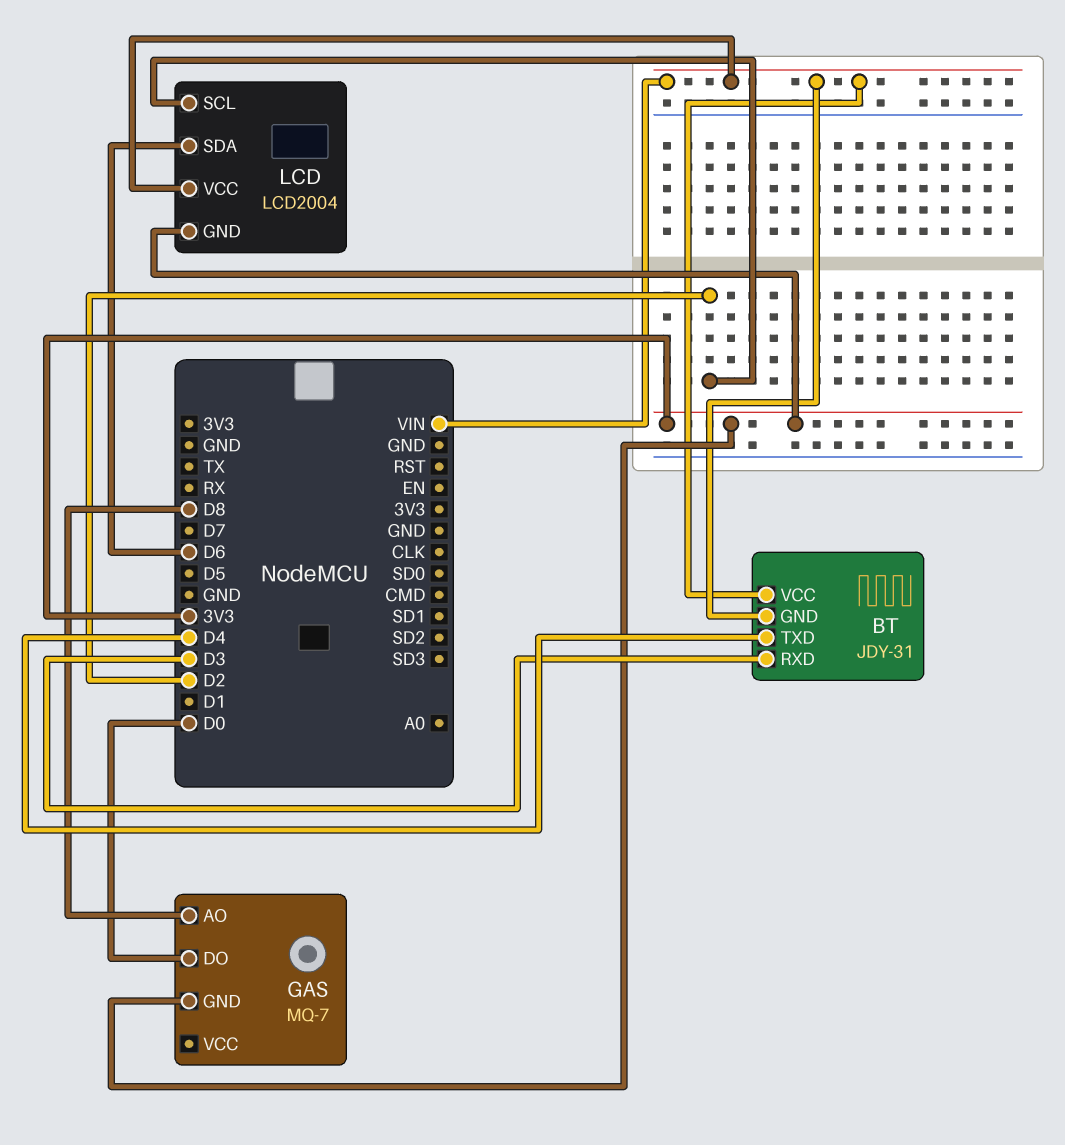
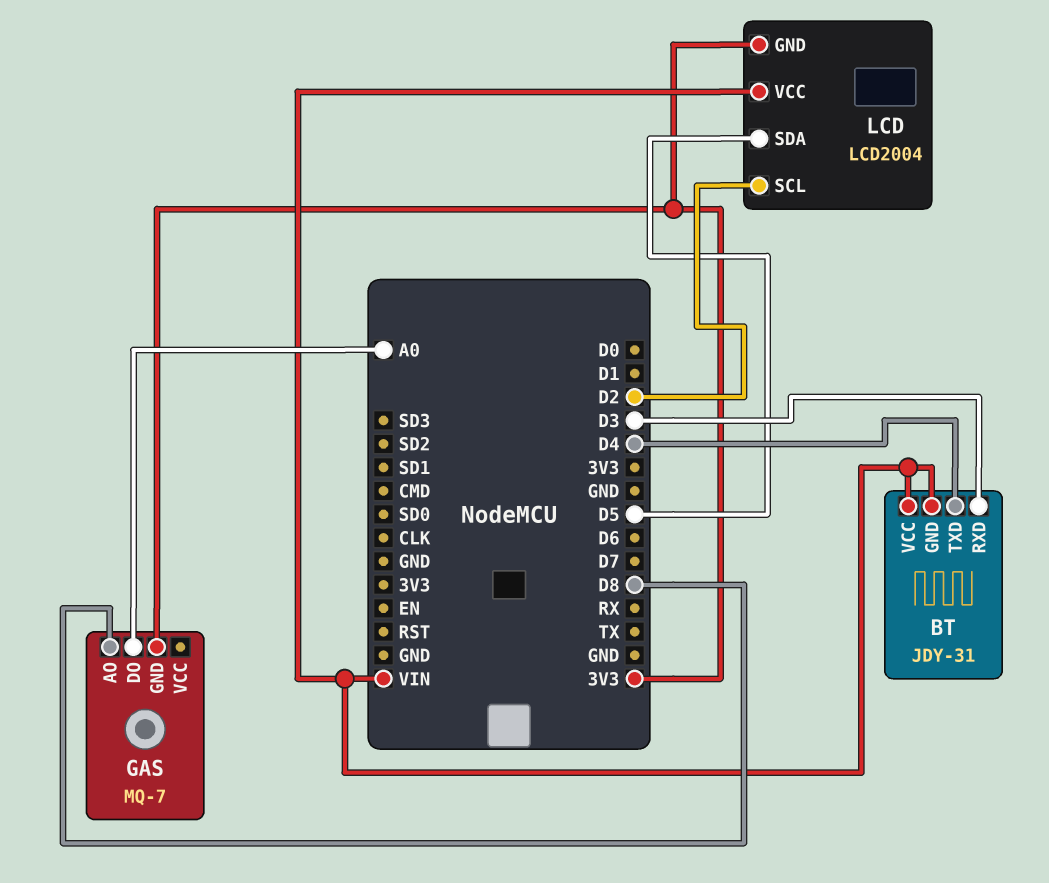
GAS pin DO: D0 -> A0
LCD pin SDA: D6 -> D5

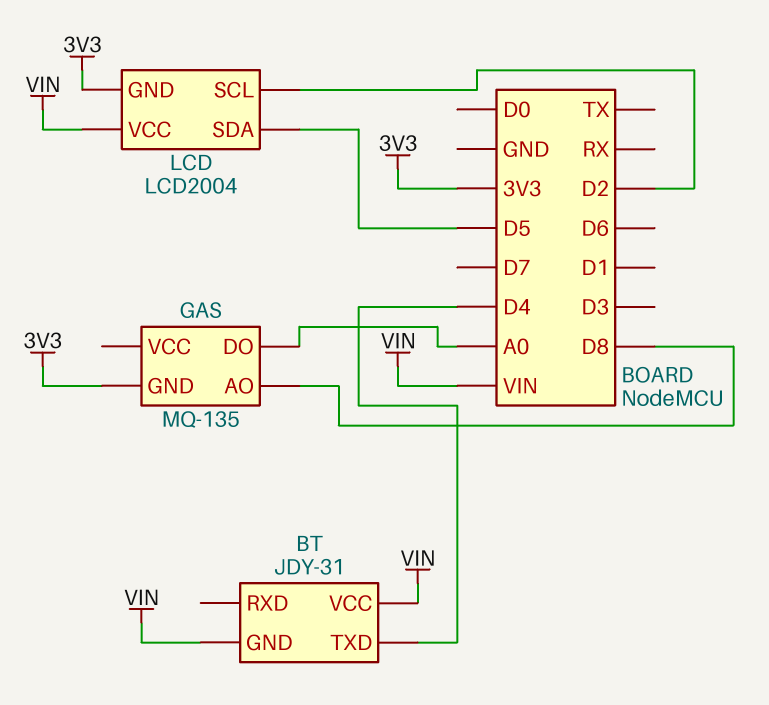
BT pin RXD: D3 -> none
GAS: MQ-7 -> MQ-135

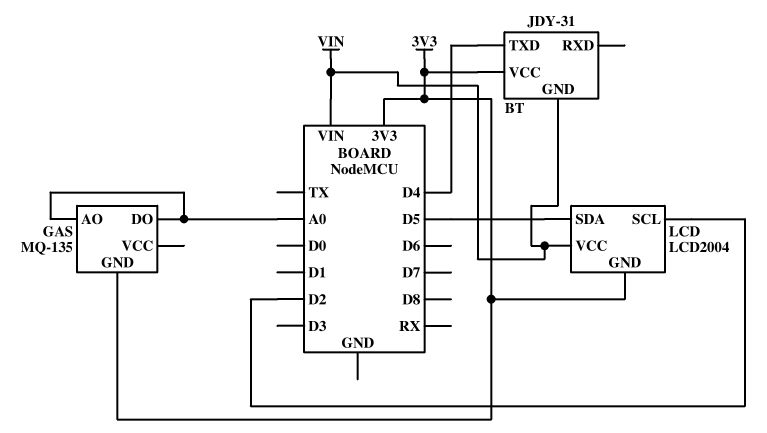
BT pin VCC: VIN -> 3V3
GAS pin AO: D8 -> A0

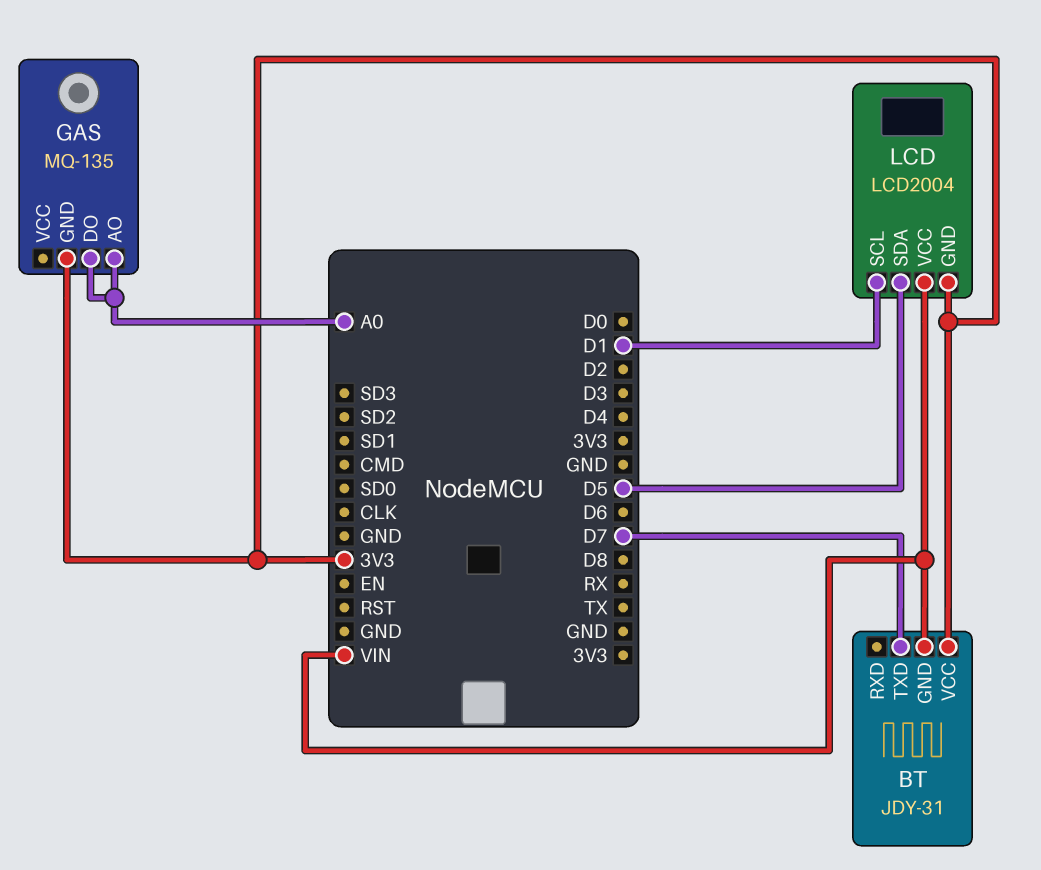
BT pin TXD: D4 -> D7
LCD pin SCL: D2 -> D1

